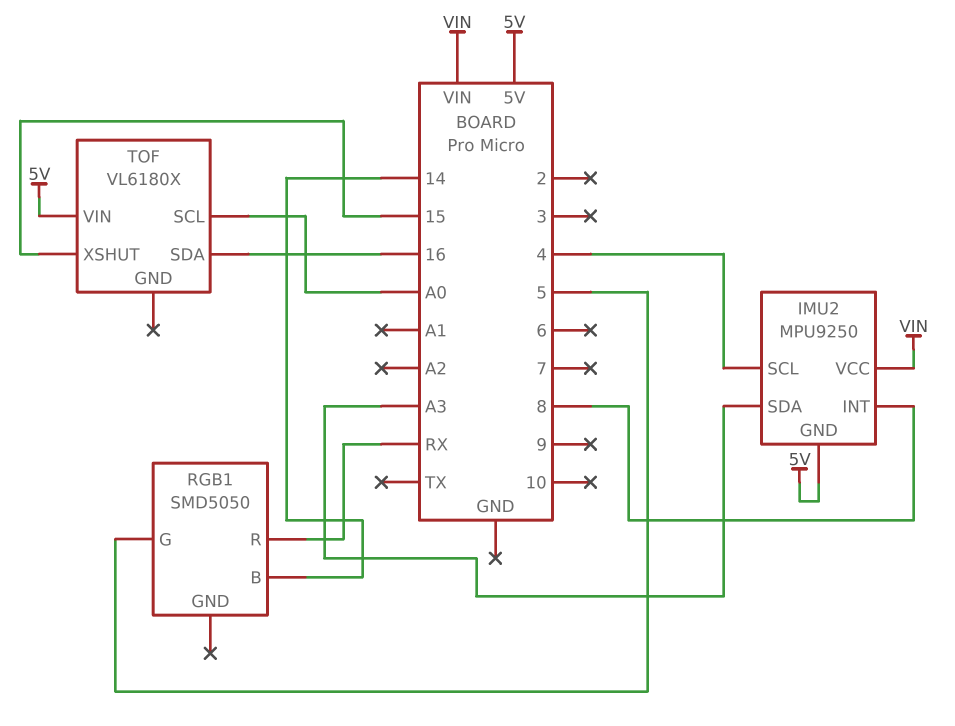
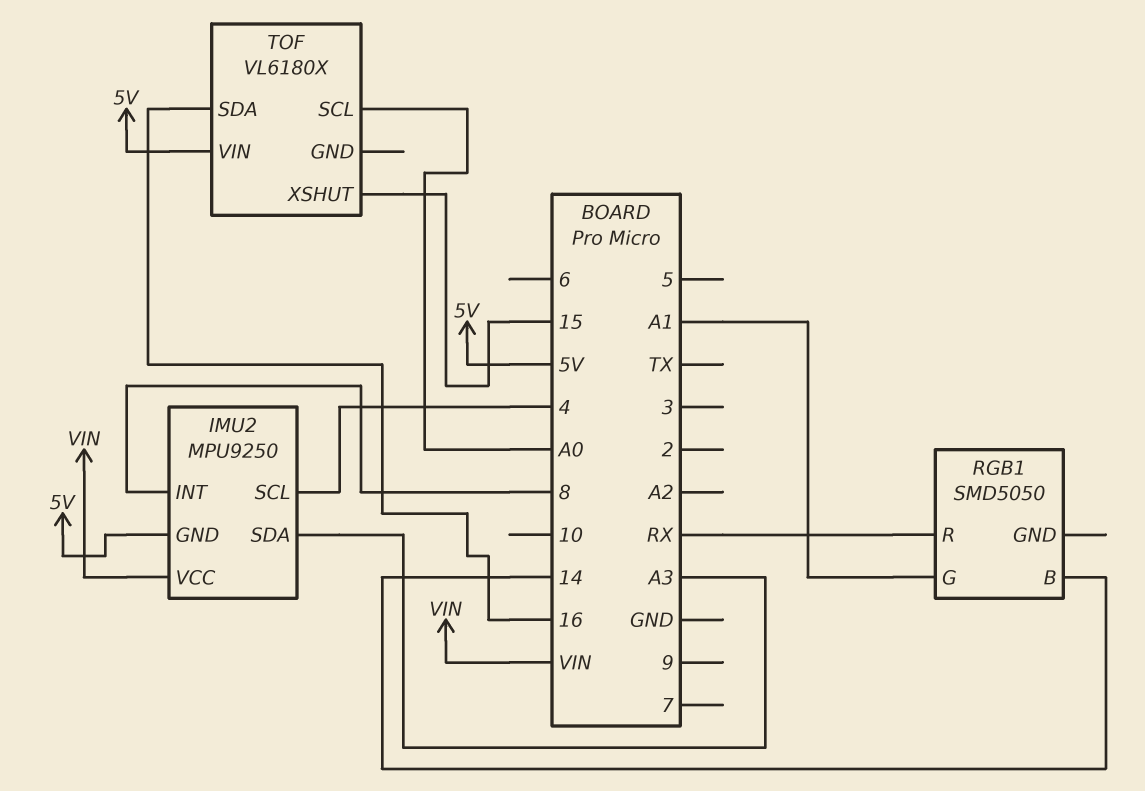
RGB1 pin G: 5 -> A1

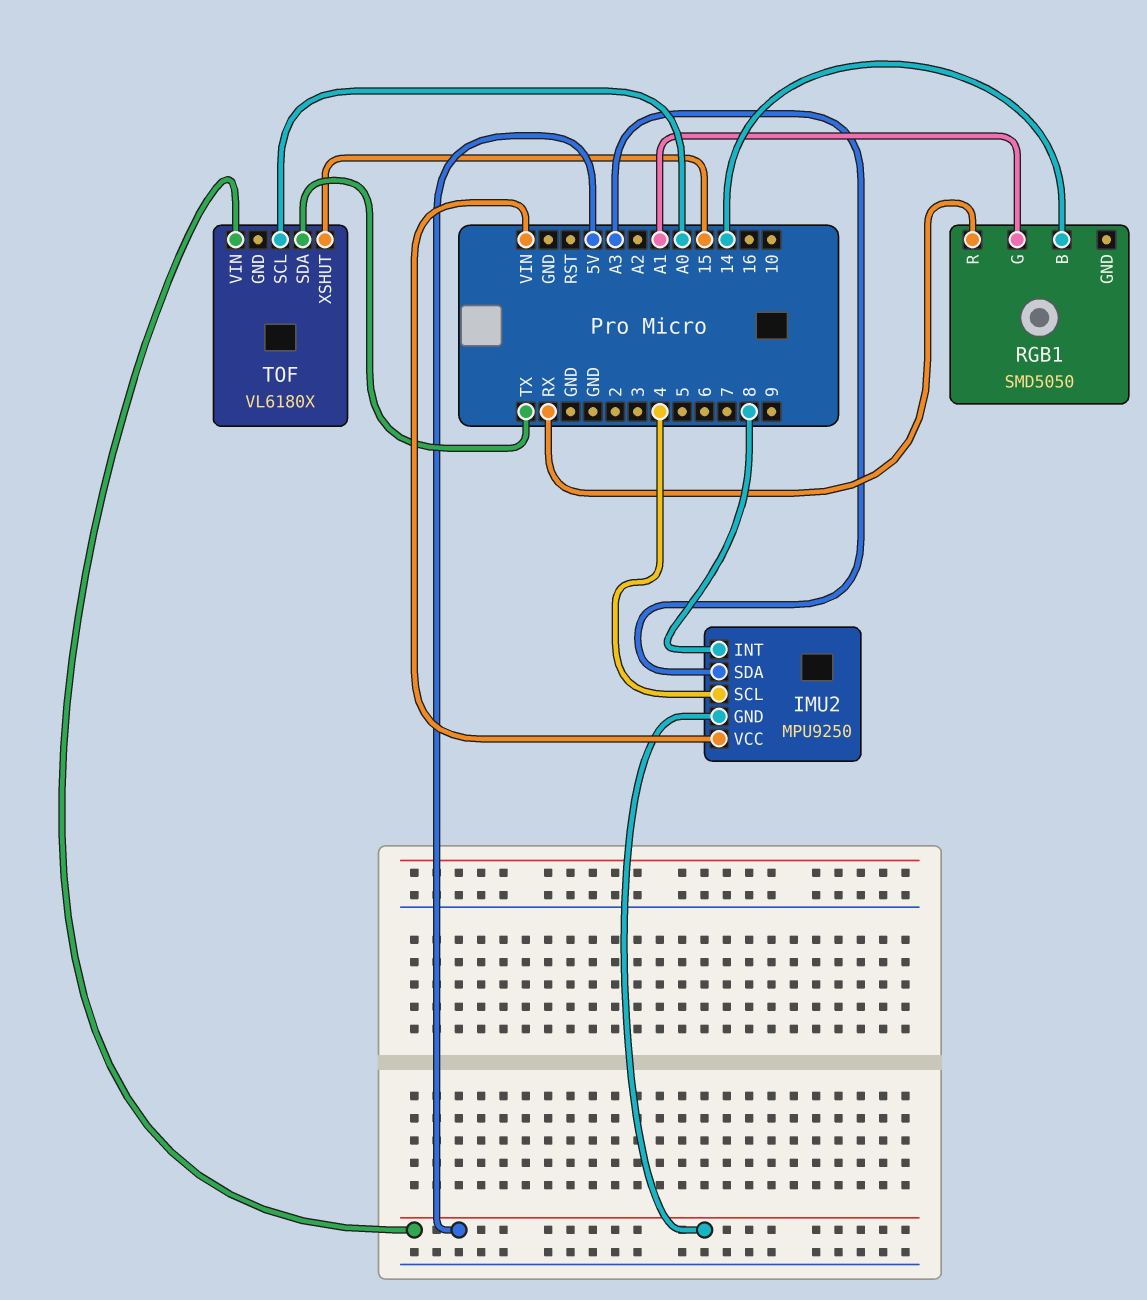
TOF pin SDA: 16 -> TX

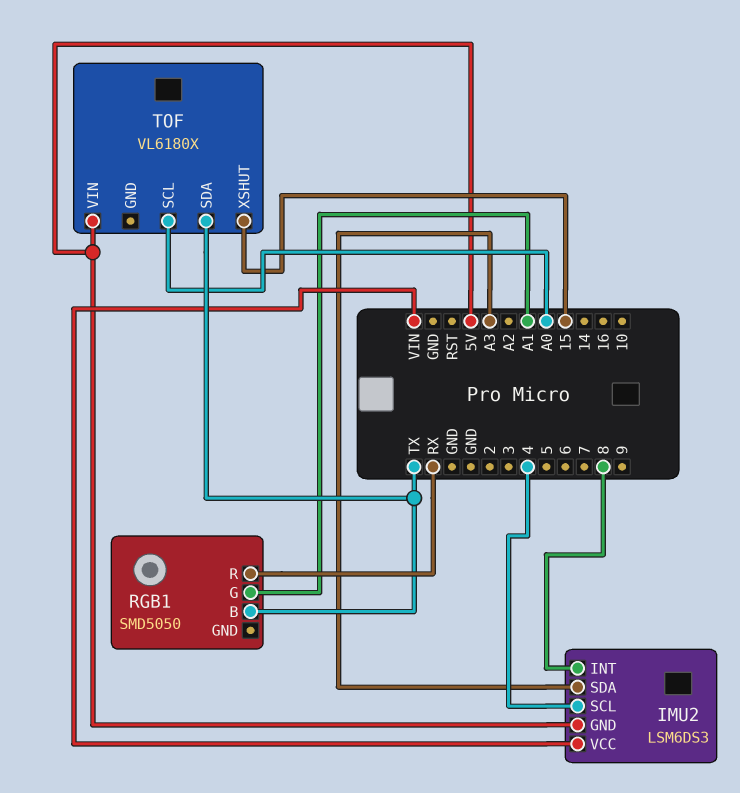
IMU2: MPU9250 -> LSM6DS3
RGB1 pin B: 14 -> TX

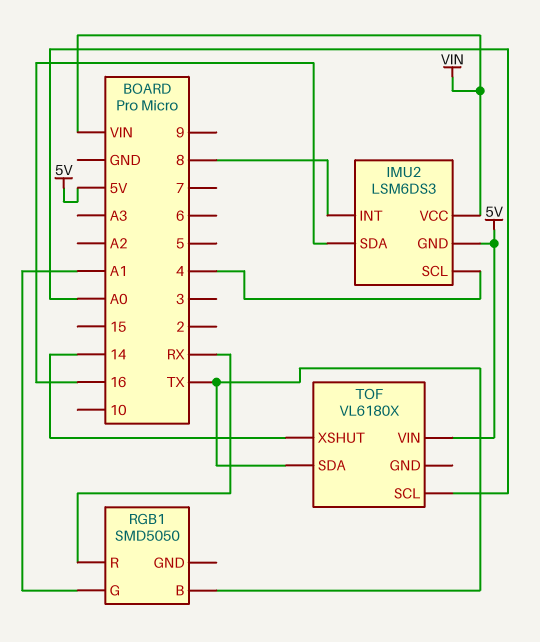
IMU2 pin SDA: A3 -> 16
TOF pin XSHUT: 15 -> 14

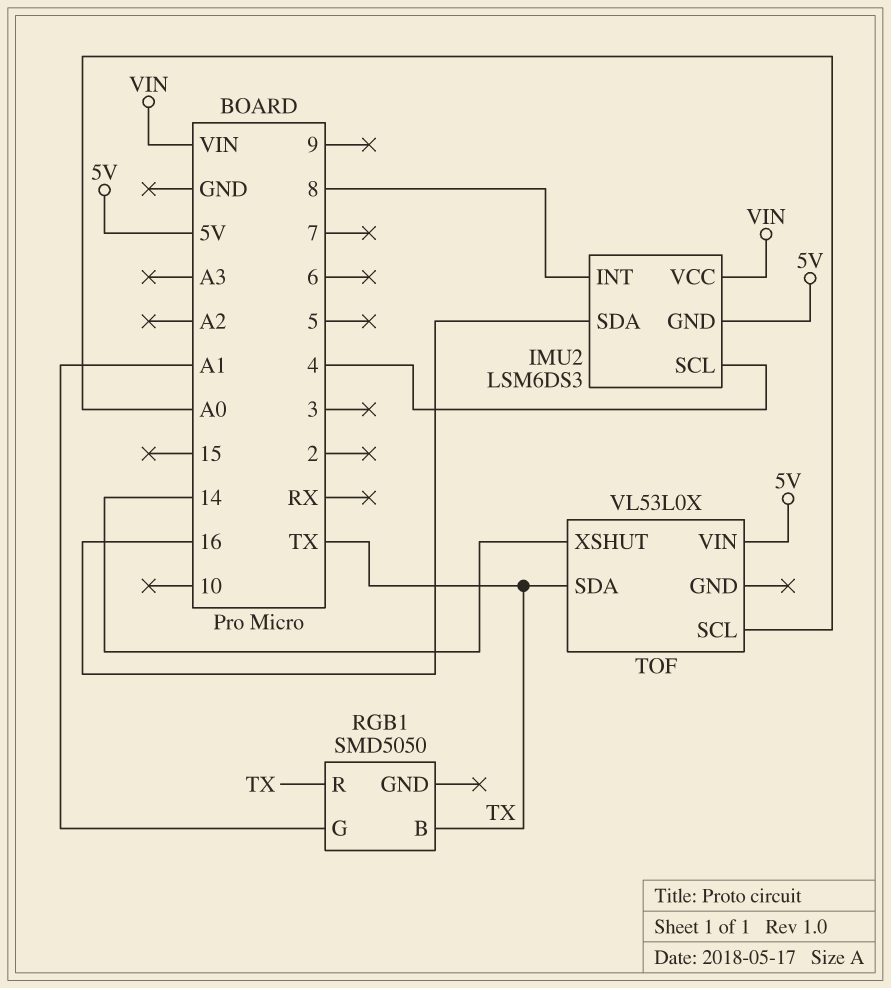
RGB1 pin R: RX -> TX
TOF: VL6180X -> VL53L0X

